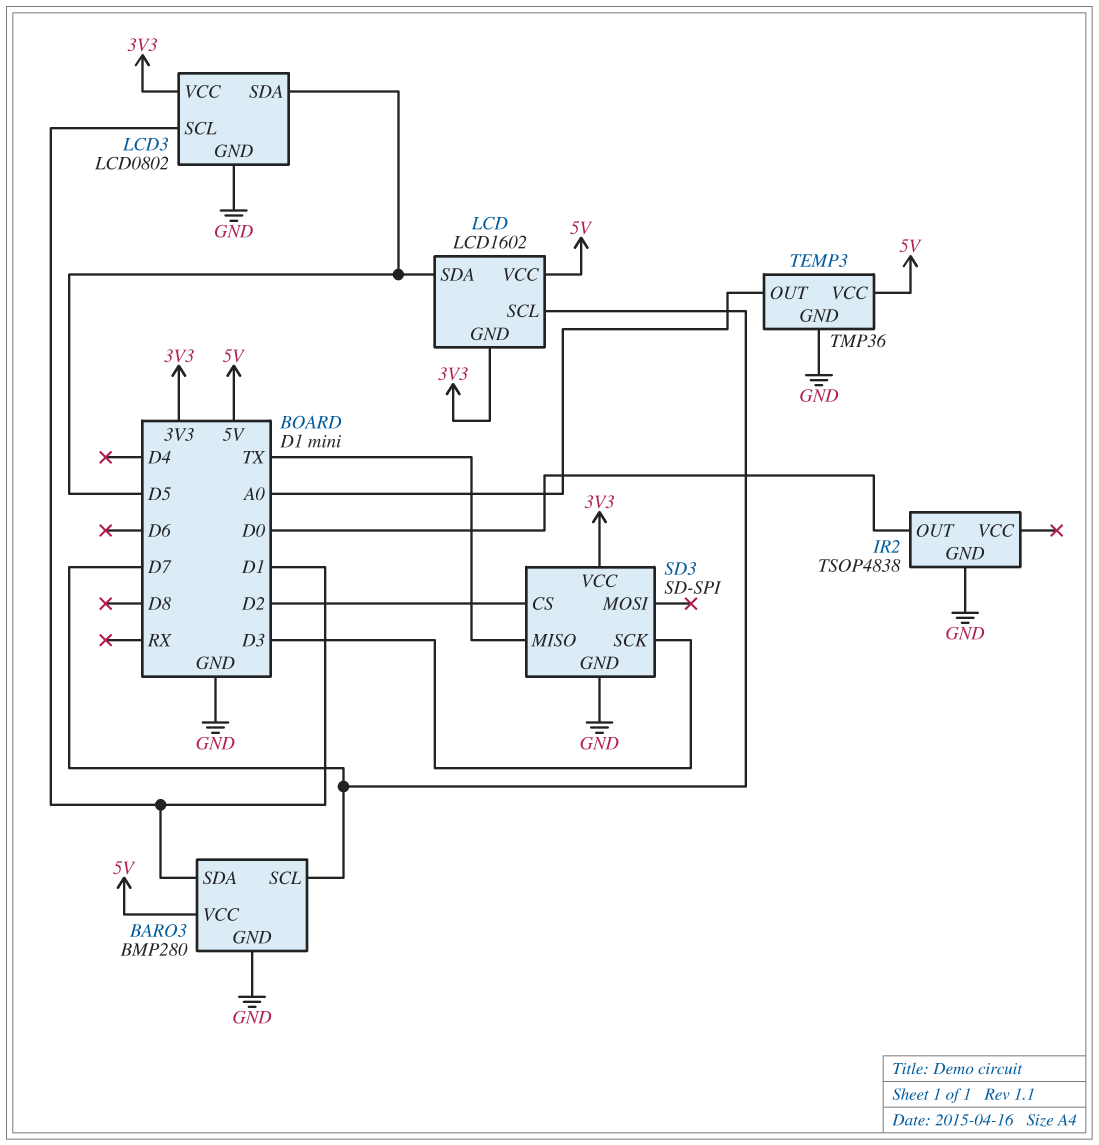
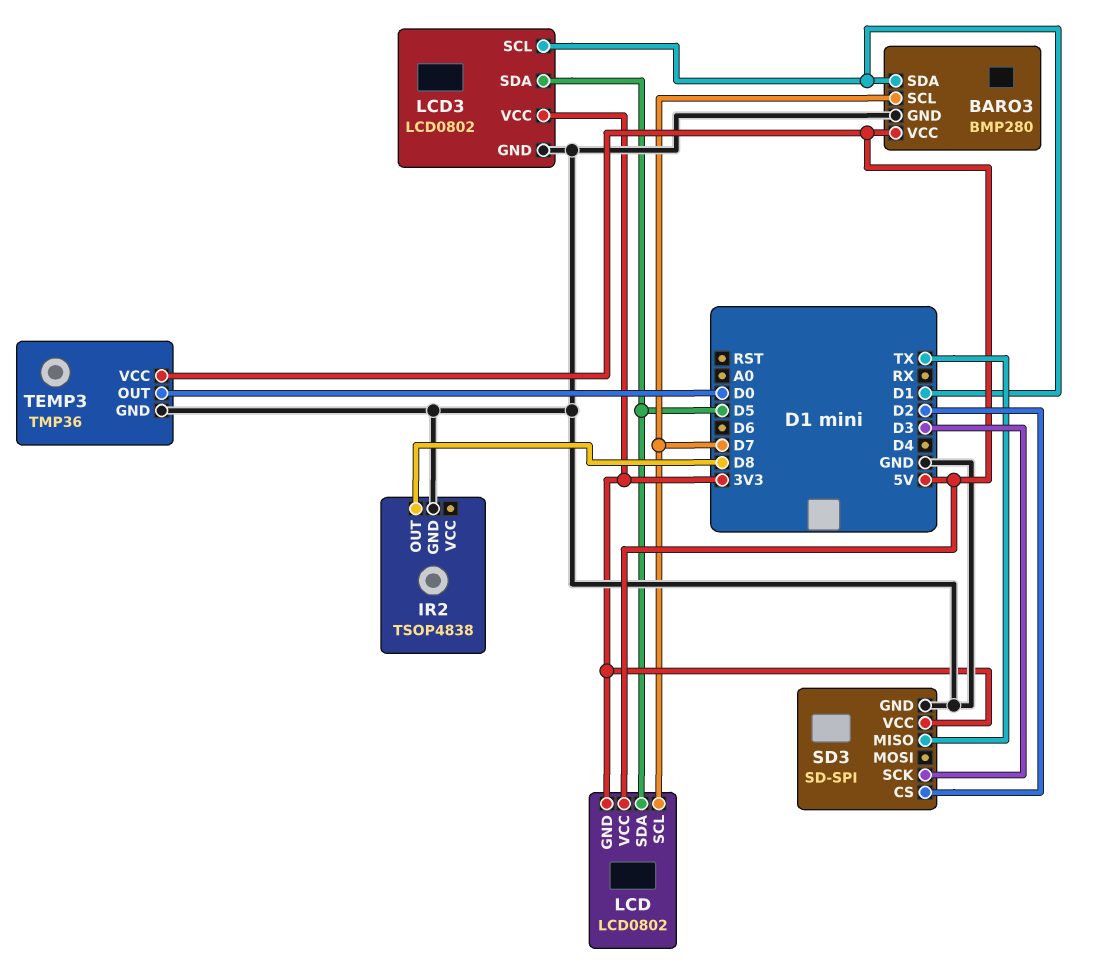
IR2 pin OUT: D0 -> D8
LCD: LCD1602 -> LCD0802
TEMP3 pin OUT: A0 -> D0

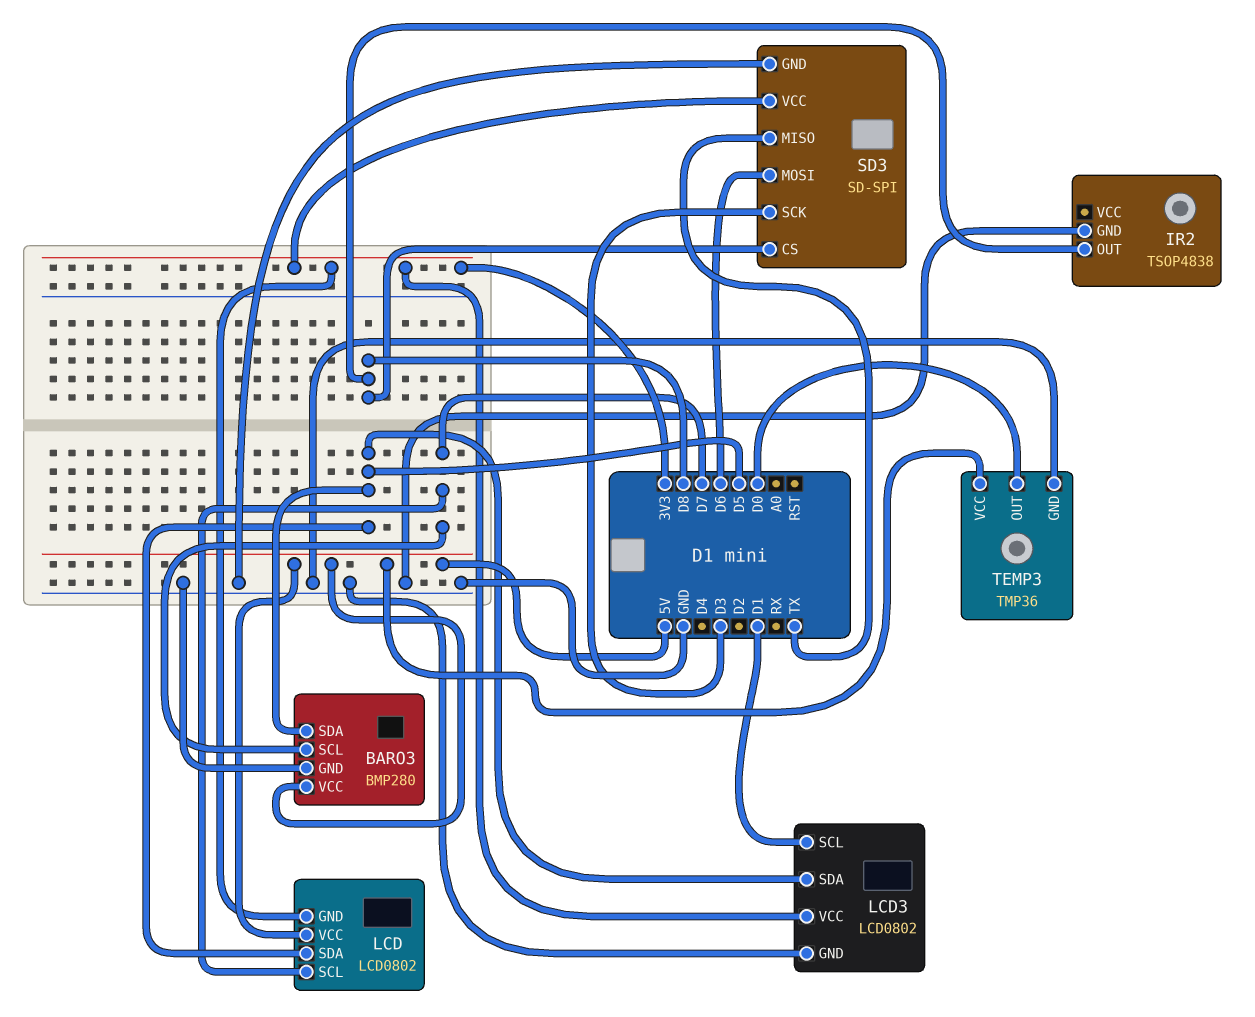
BARO3 pin SDA: D1 -> D5
SD3 pin CS: D2 -> D8
SD3 pin MOSI: none -> D6

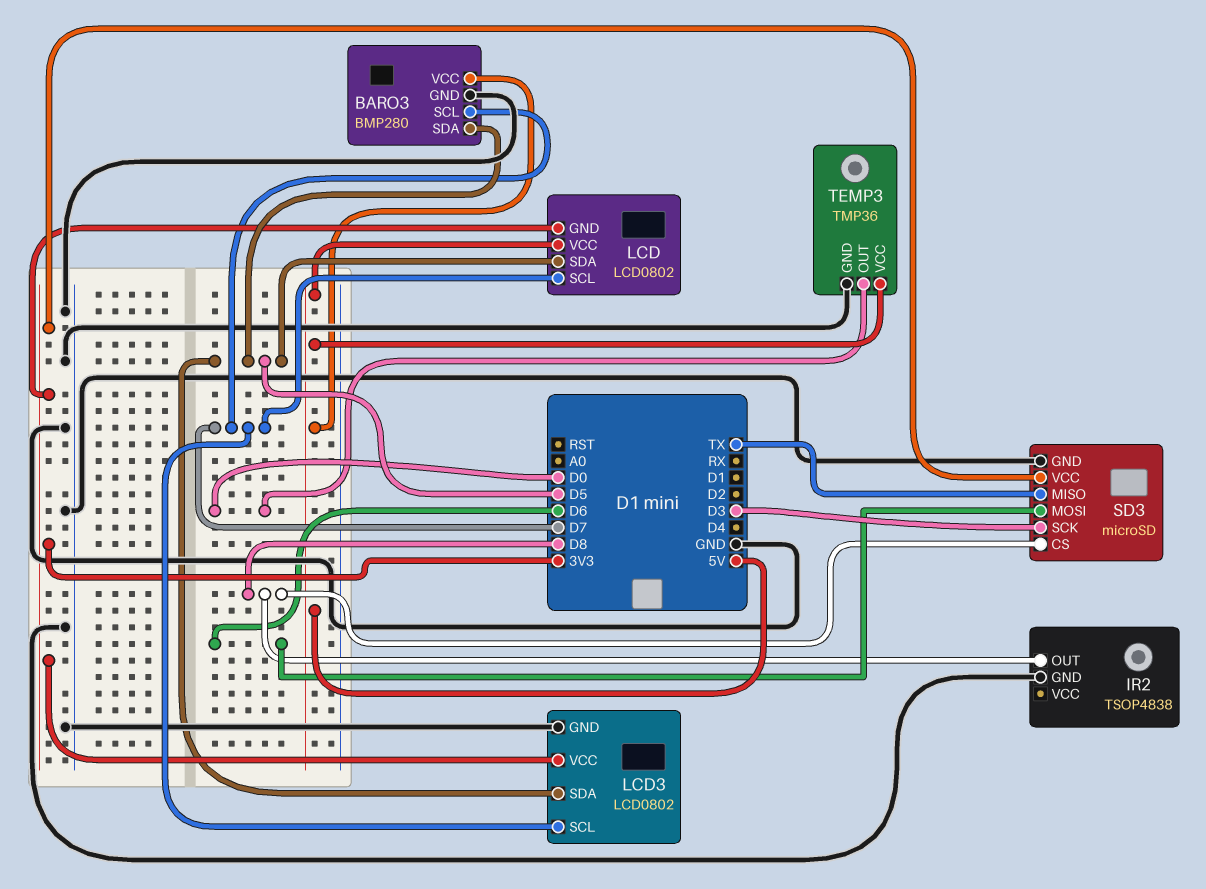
LCD3 pin SCL: D1 -> D7
SD3: SD-SPI -> microSD

